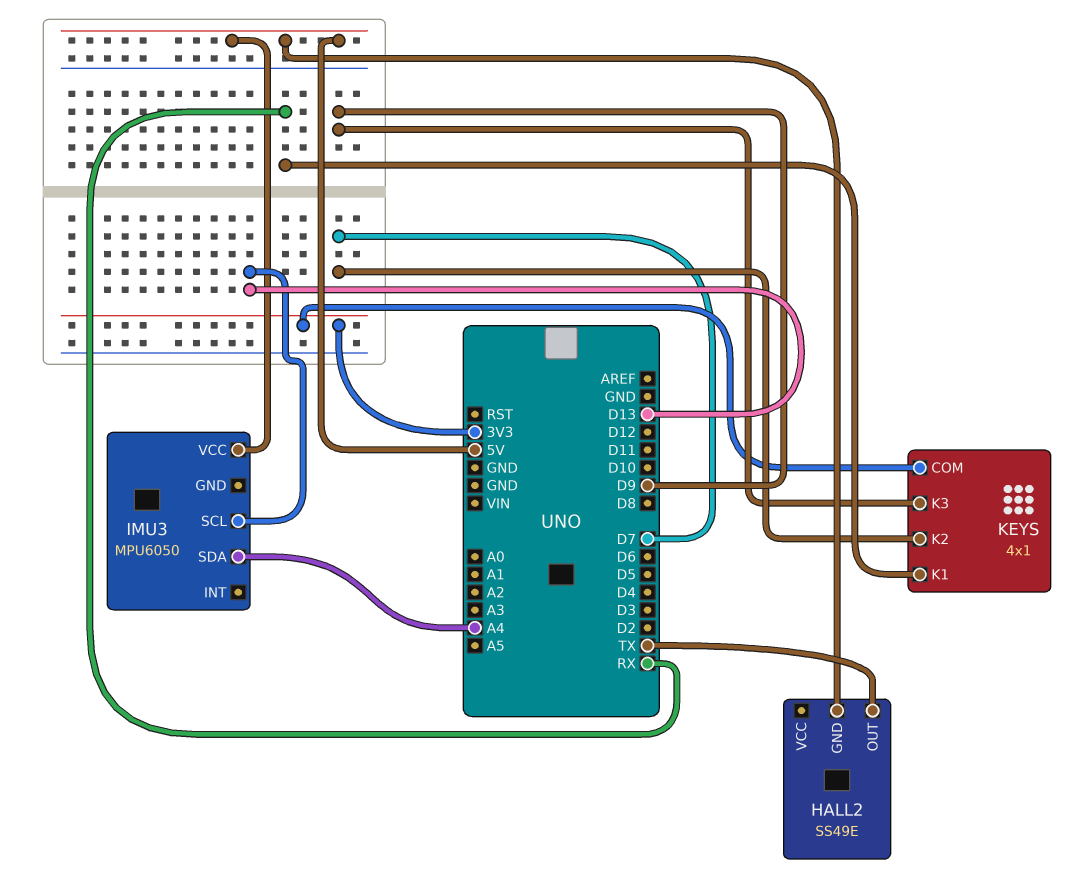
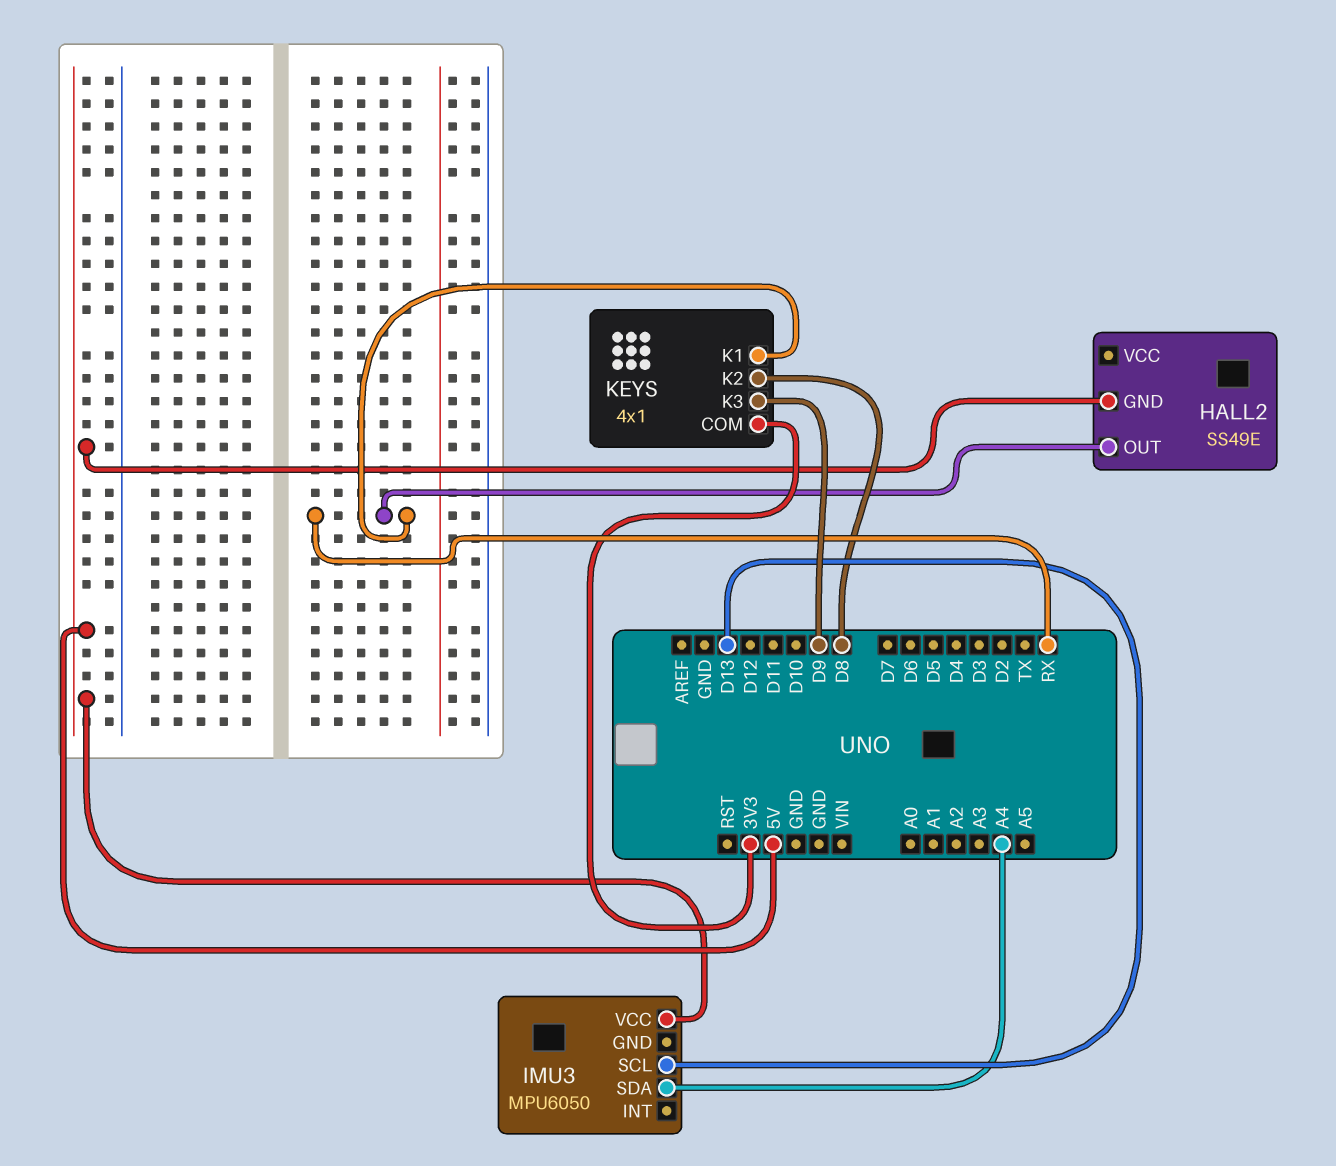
HALL2 pin OUT: TX -> RX
KEYS pin K2: D7 -> D8

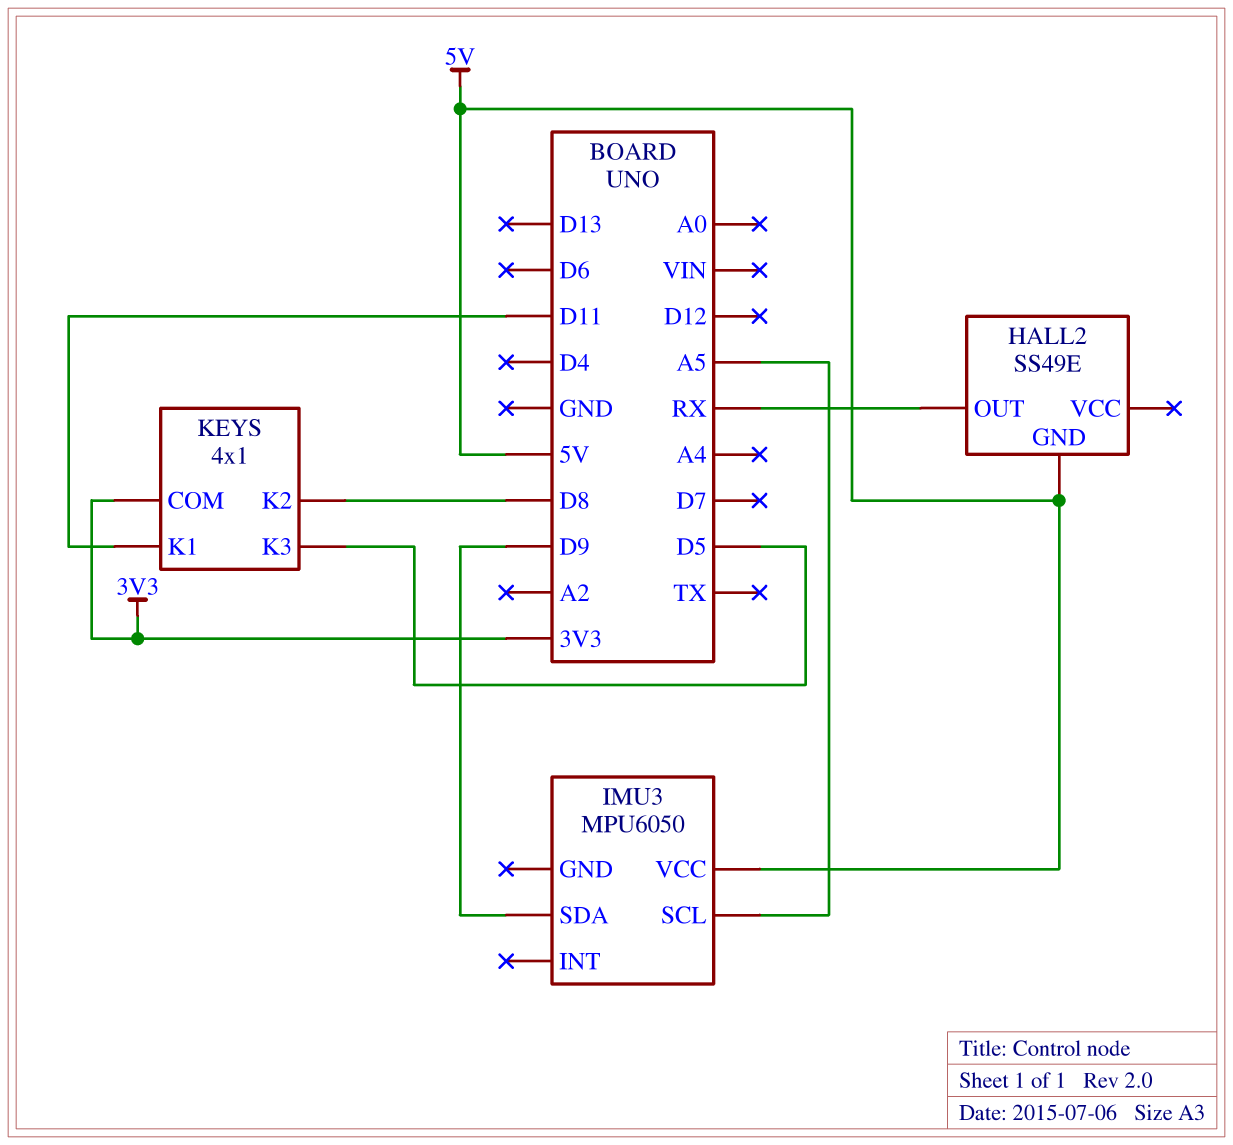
IMU3 pin SCL: D13 -> A5
IMU3 pin SDA: A4 -> D9
KEYS pin K1: RX -> D11
KEYS pin K3: D9 -> D5

